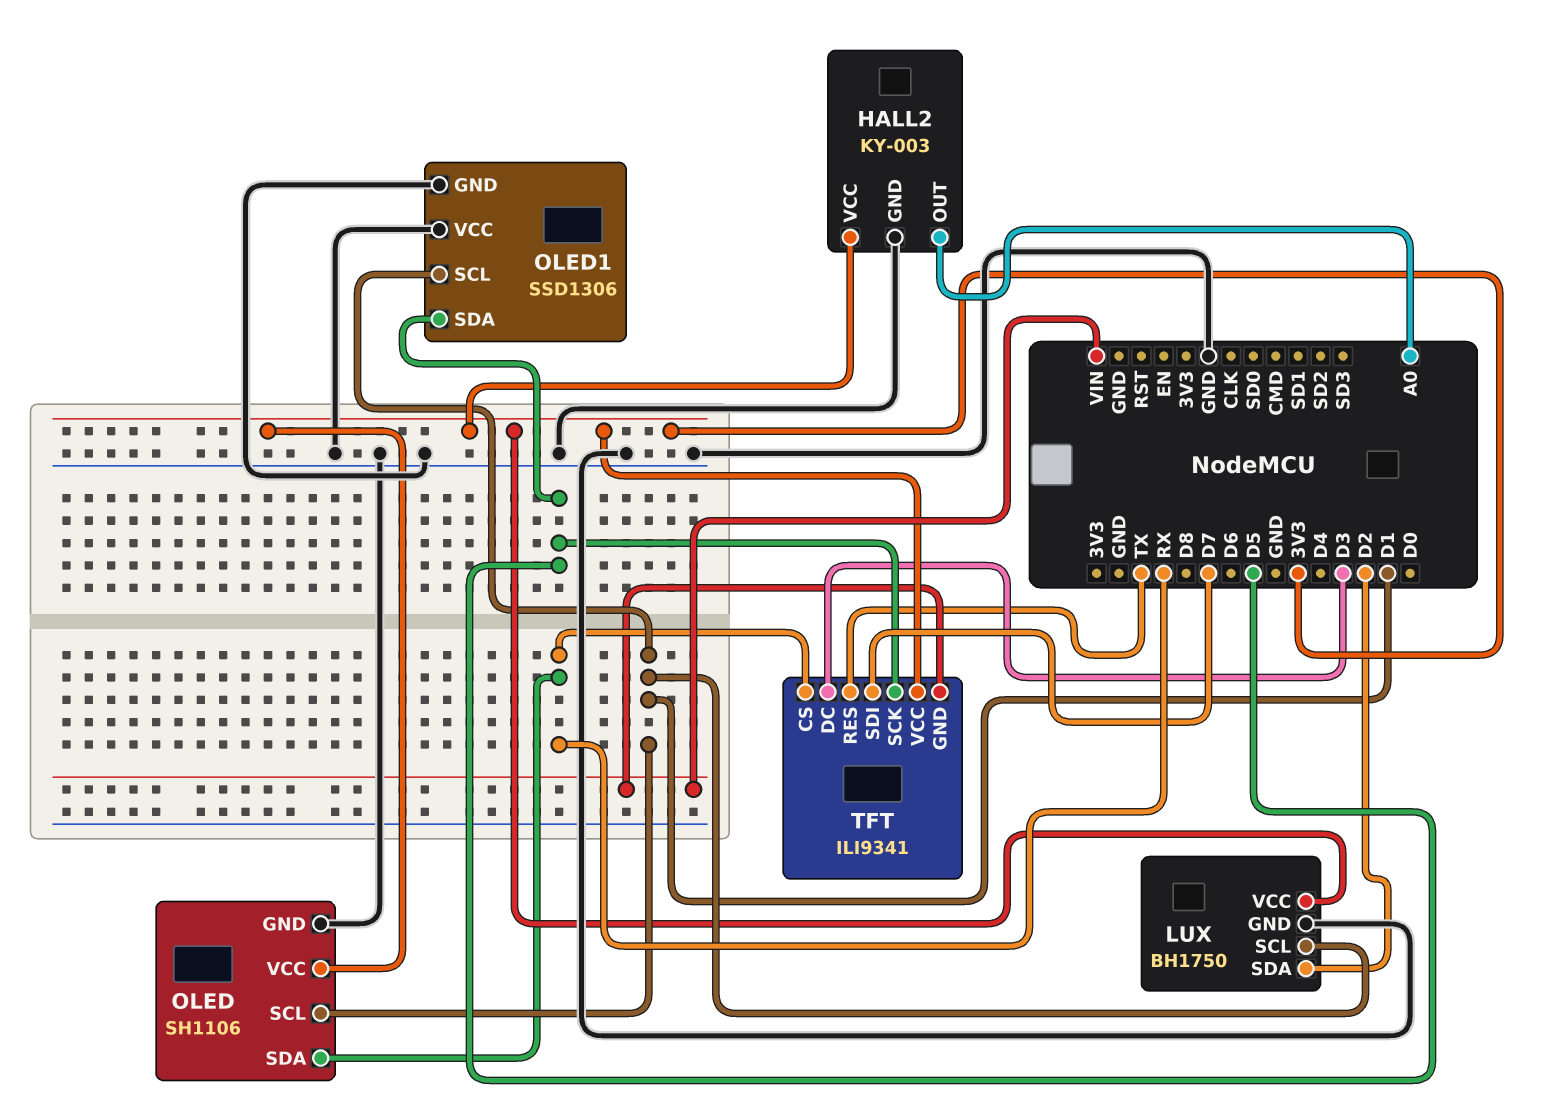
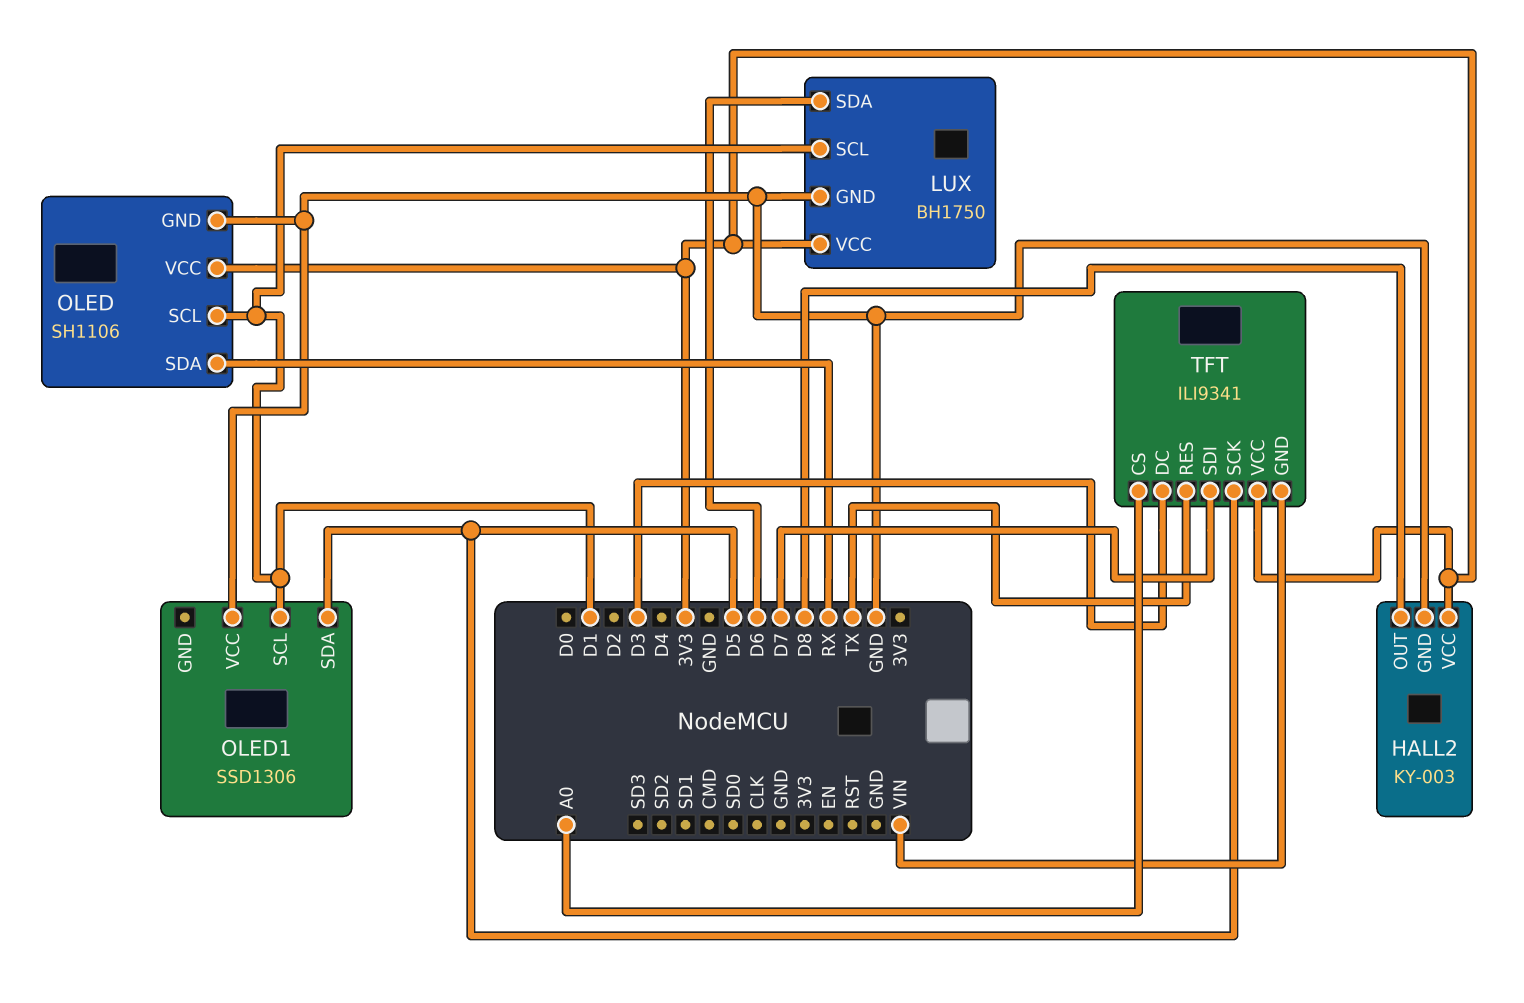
HALL2 pin OUT: A0 -> D8
LUX pin SDA: D2 -> D6
OLED1 pin GND: GND -> none
TFT pin CS: RX -> A0

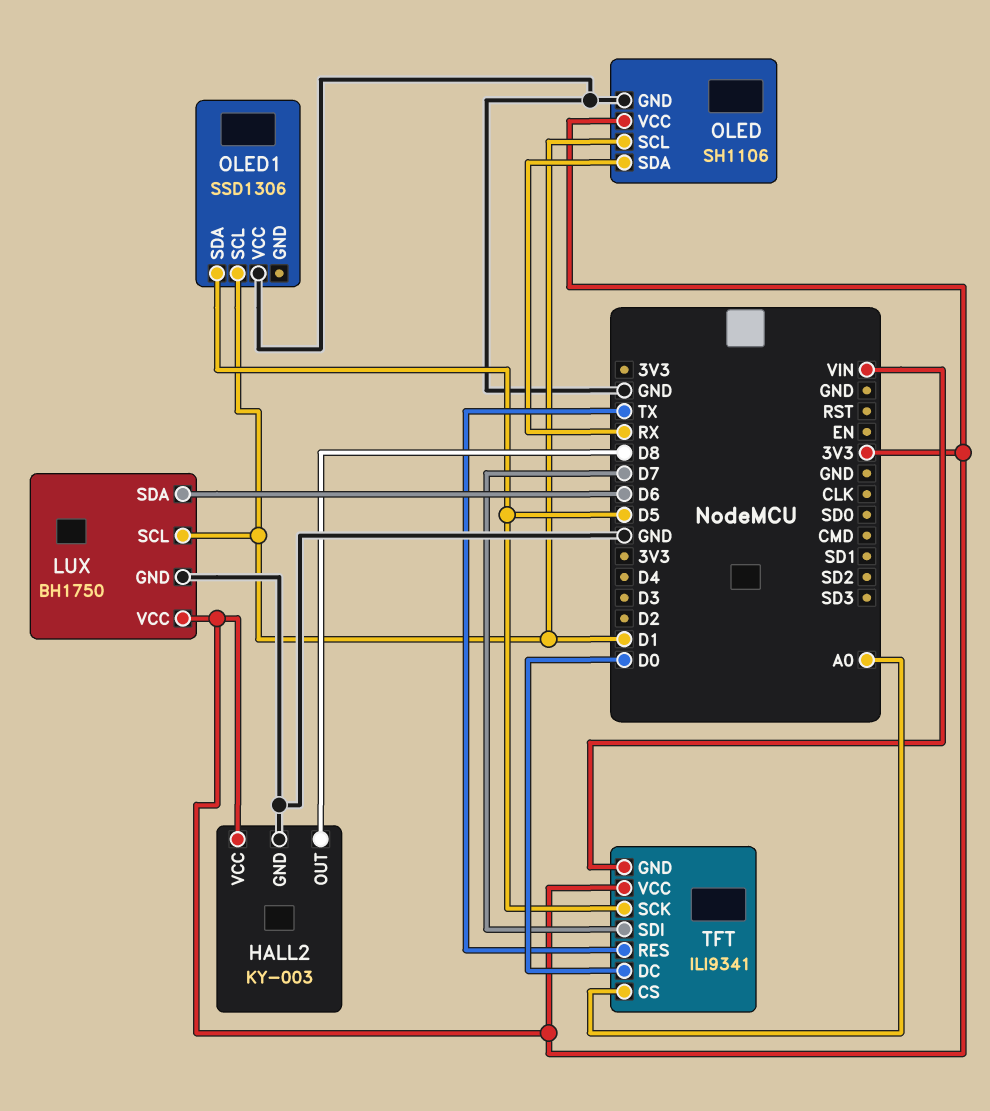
TFT pin DC: D3 -> D0

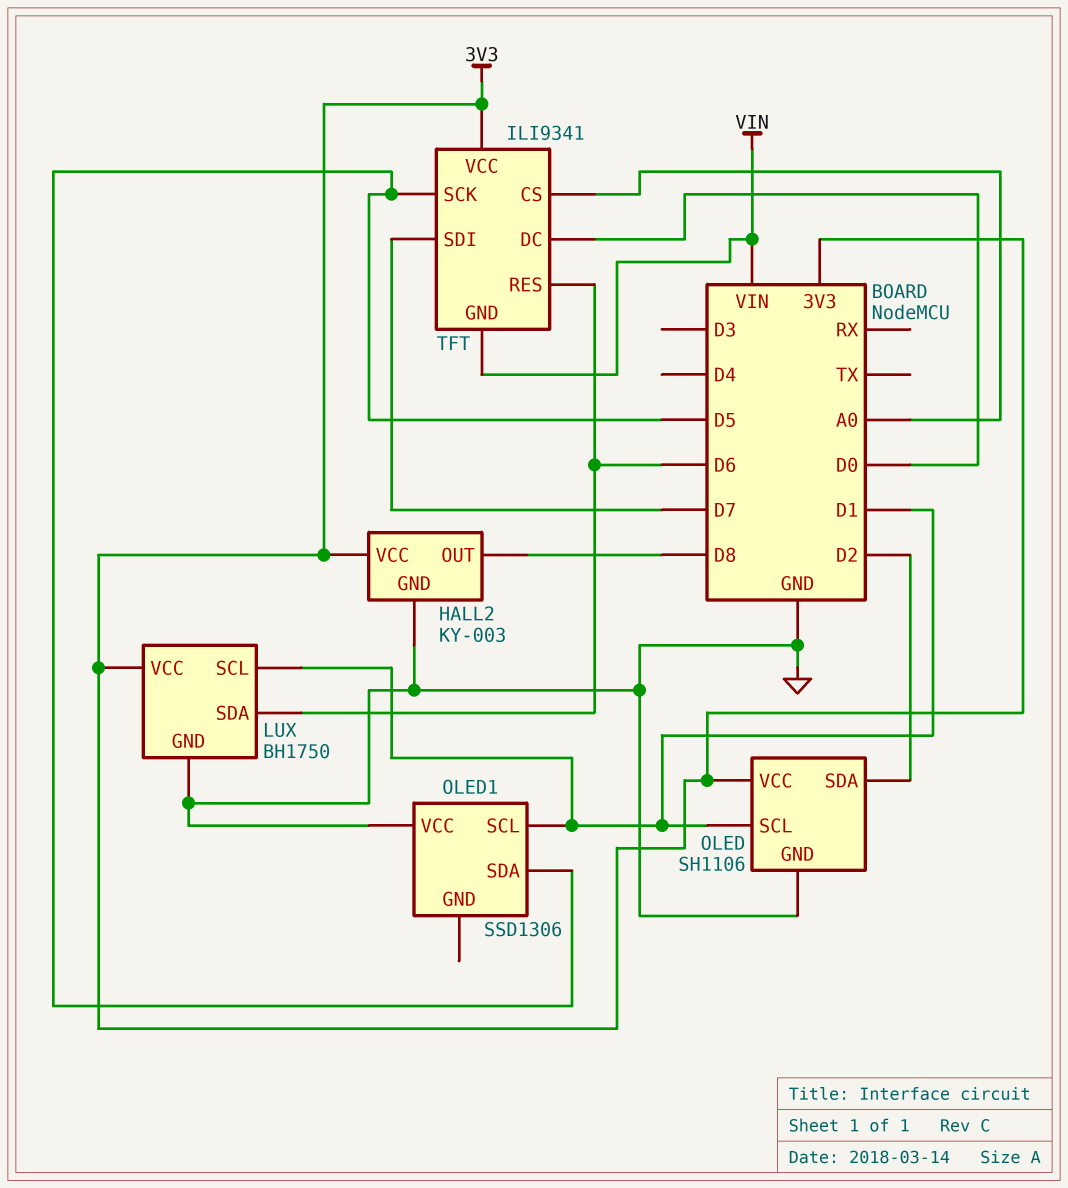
OLED pin SDA: RX -> D2
TFT pin RES: TX -> D6

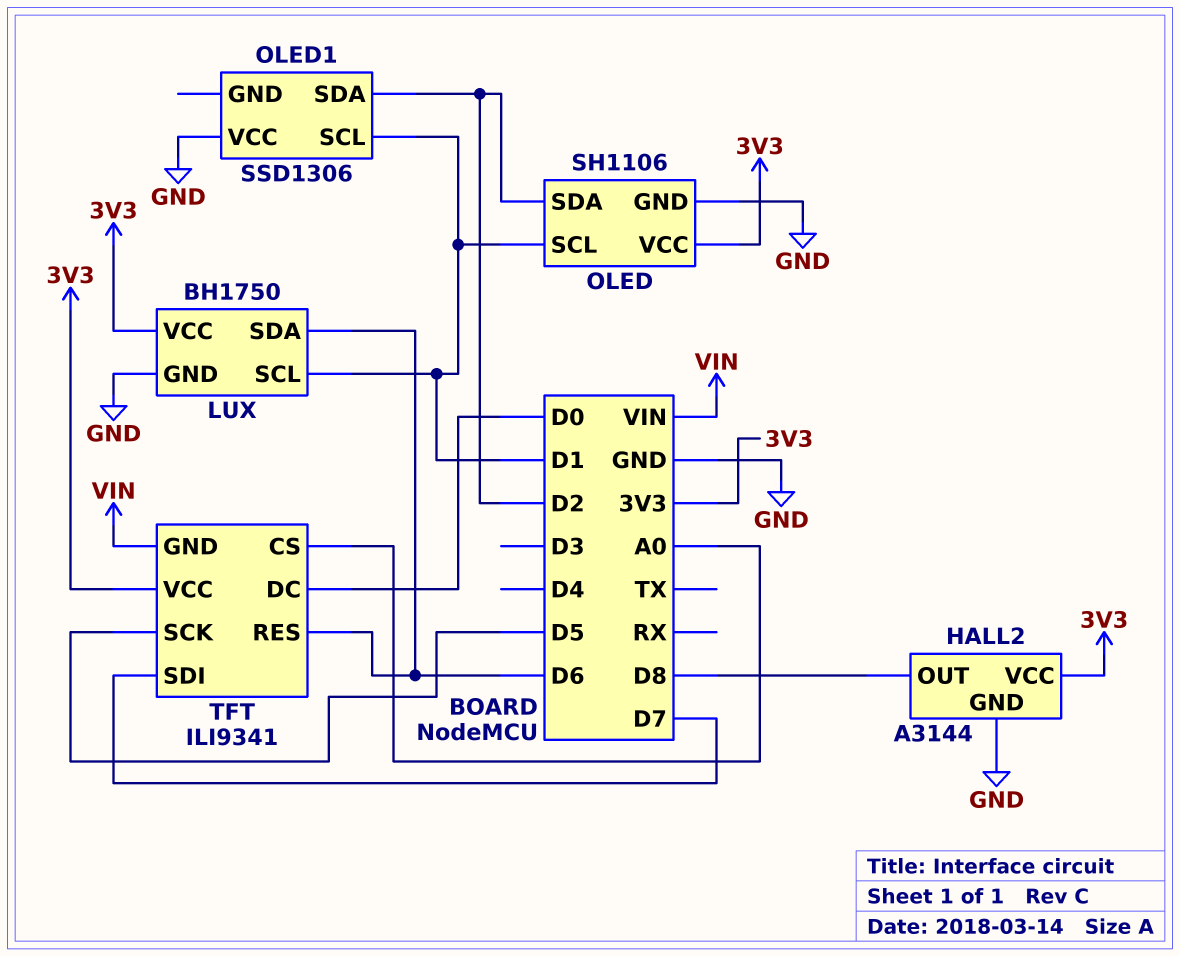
HALL2: KY-003 -> A3144
OLED1 pin SDA: D5 -> D2

